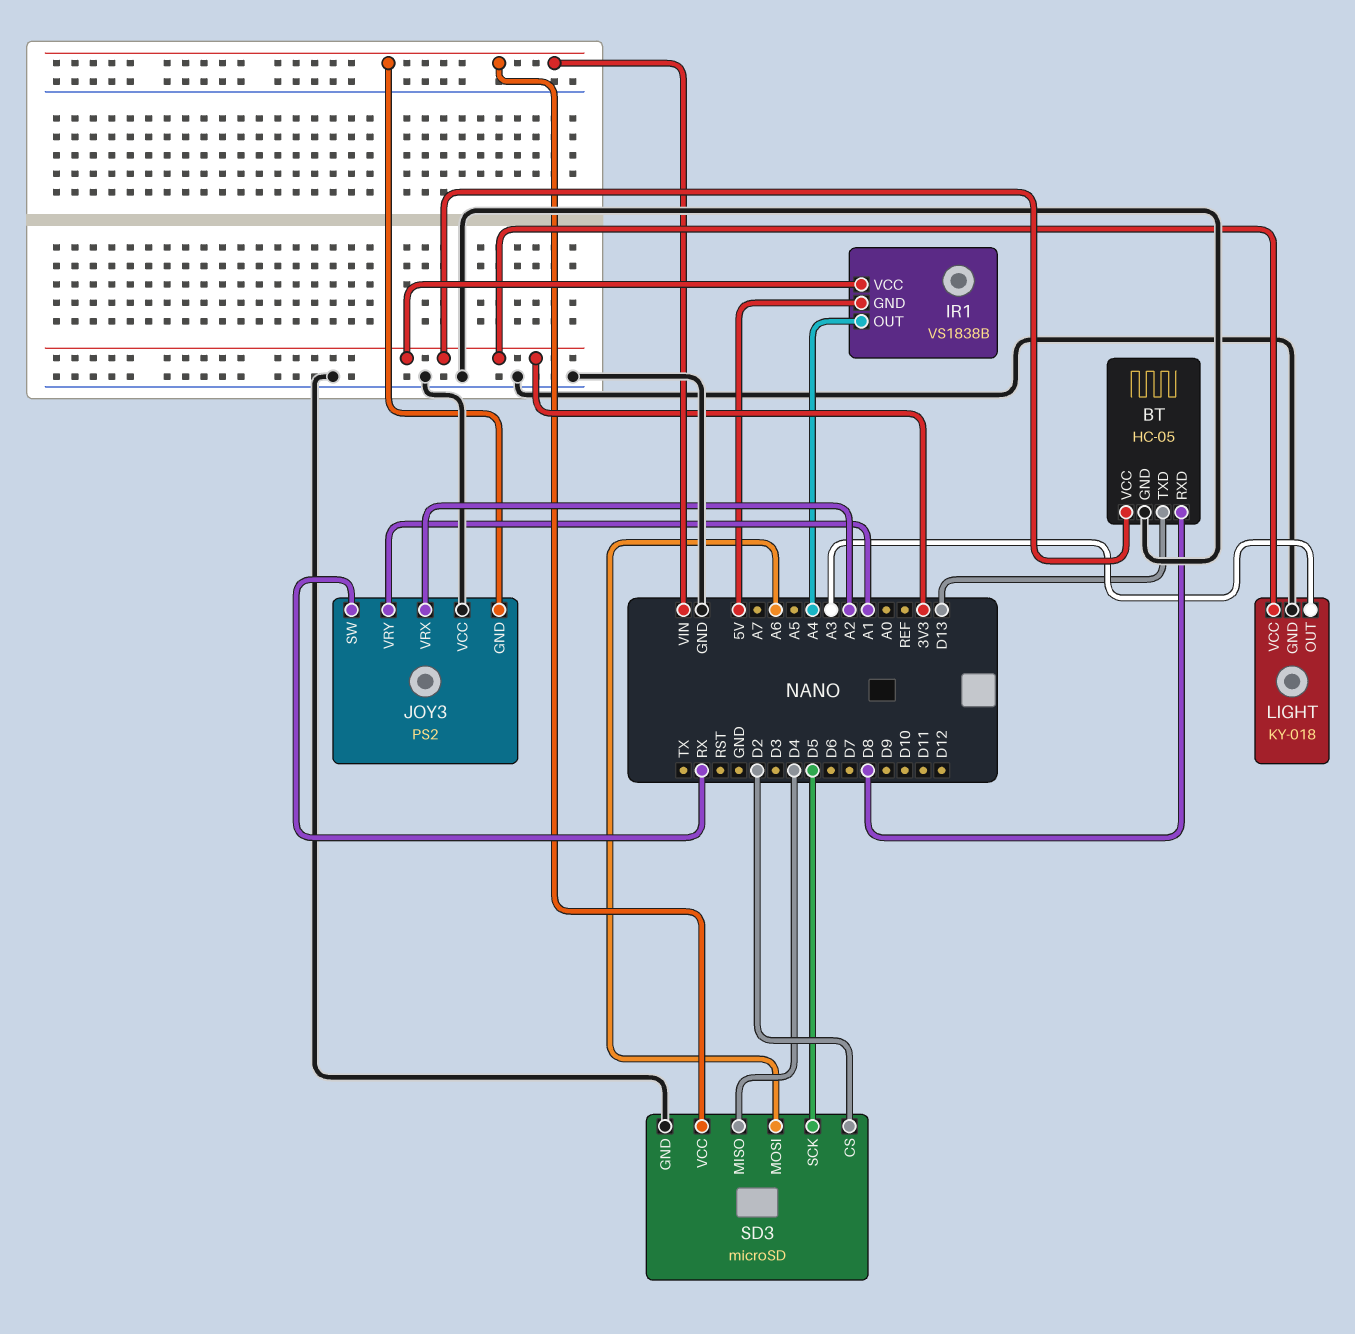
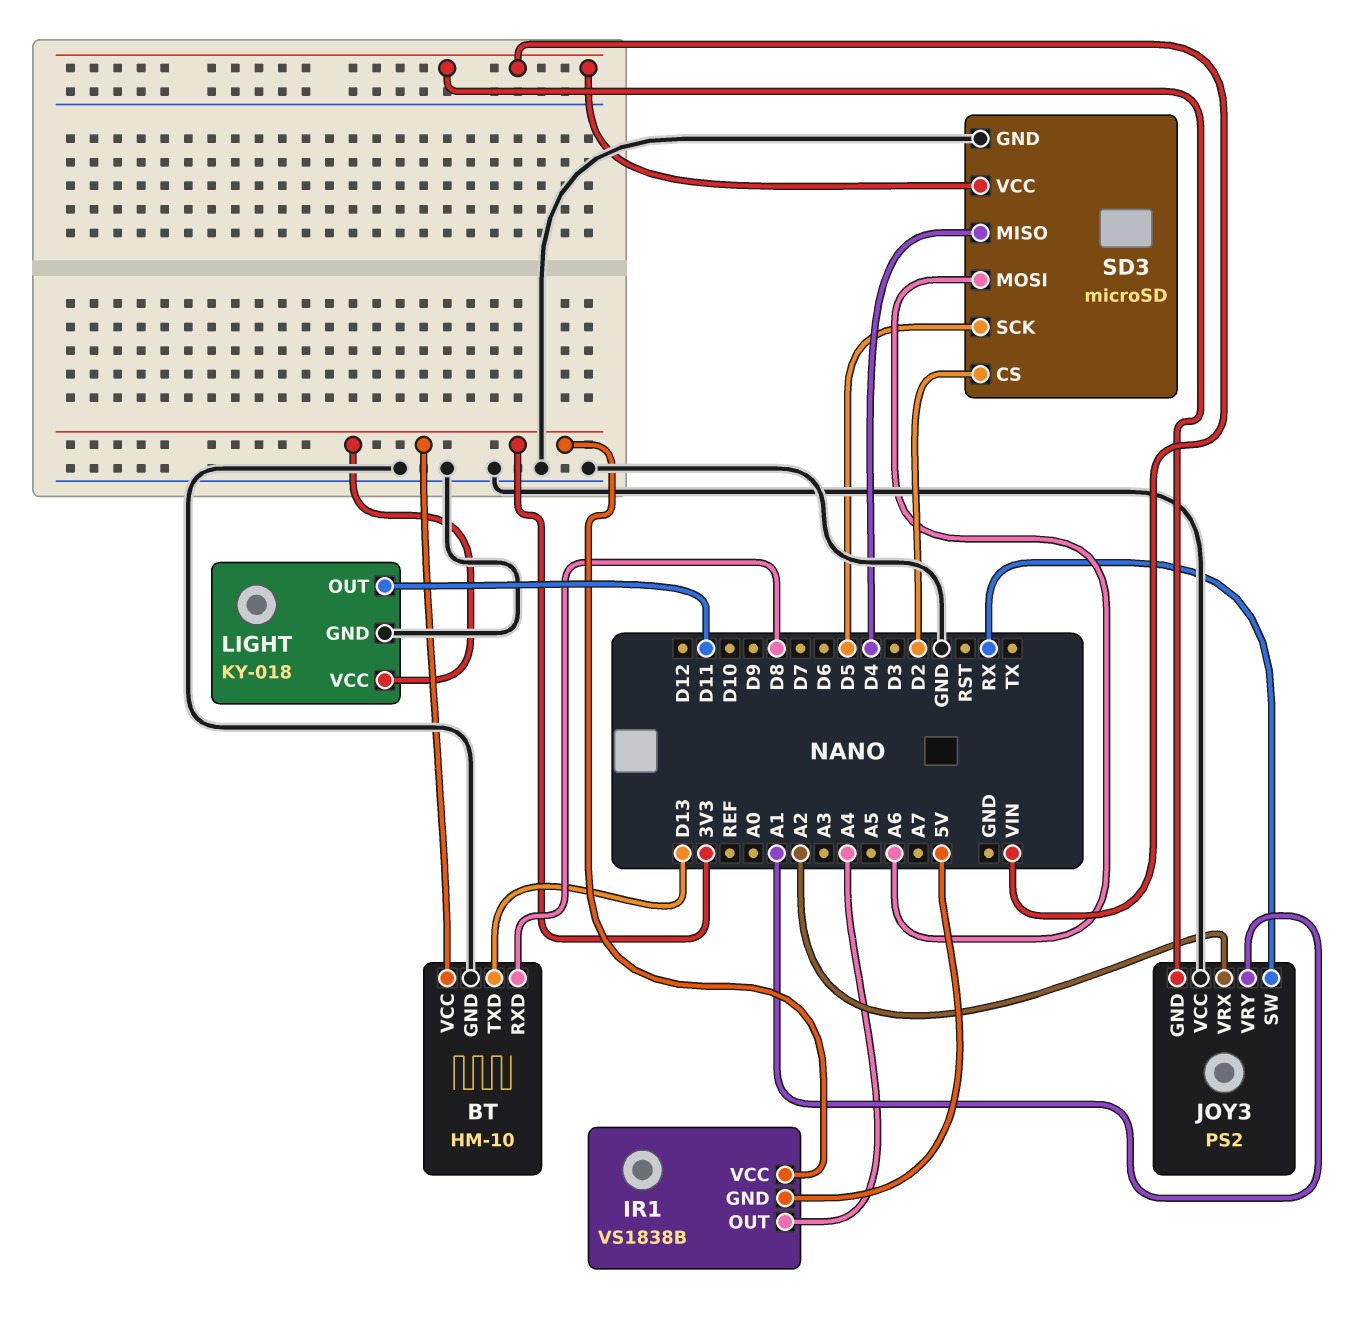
BT: HC-05 -> HM-10
LIGHT pin OUT: A3 -> D11

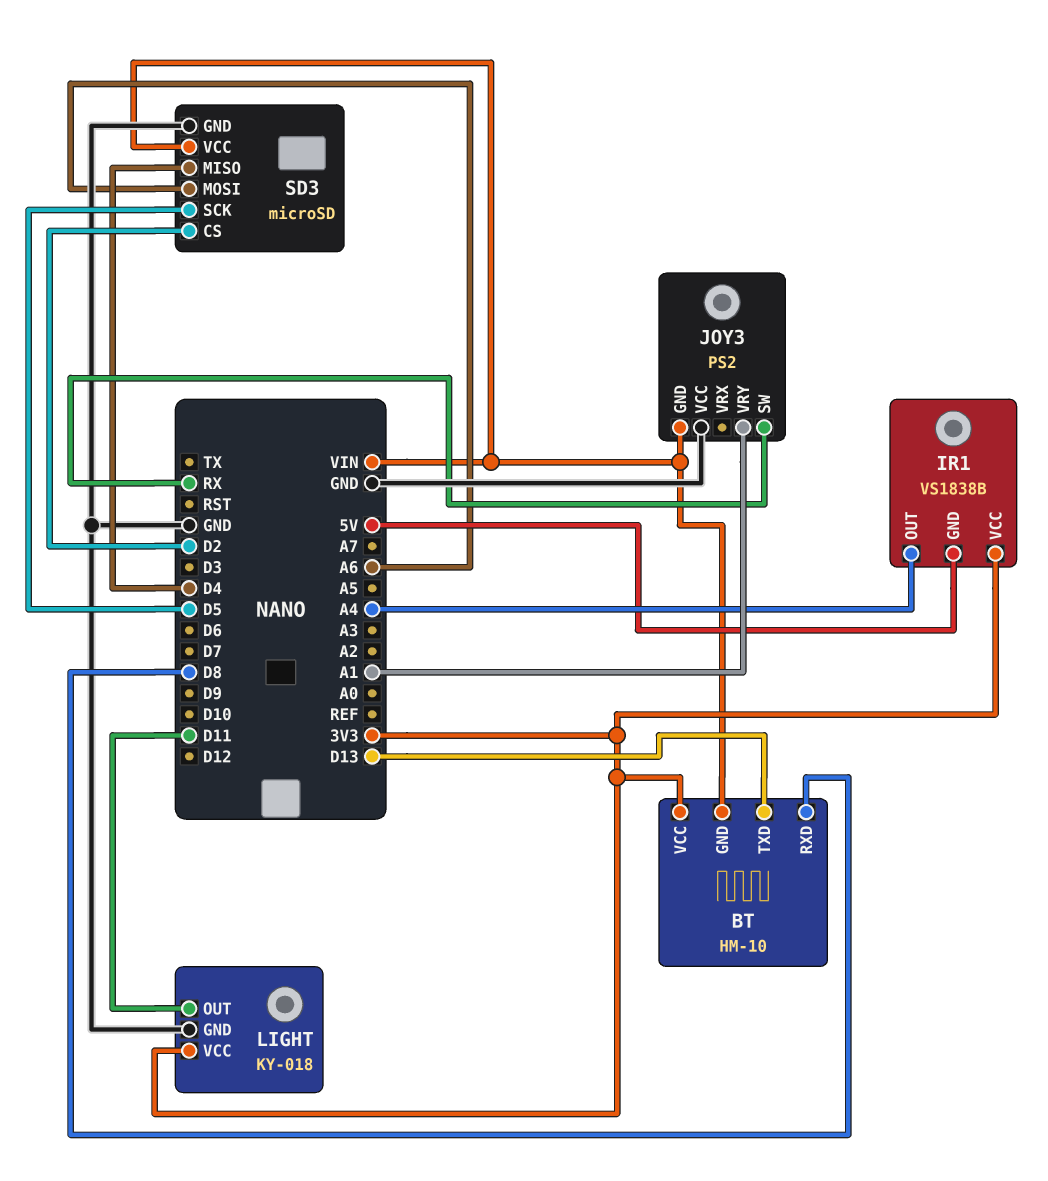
BT pin GND: GND -> VIN
JOY3 pin VRX: A2 -> none

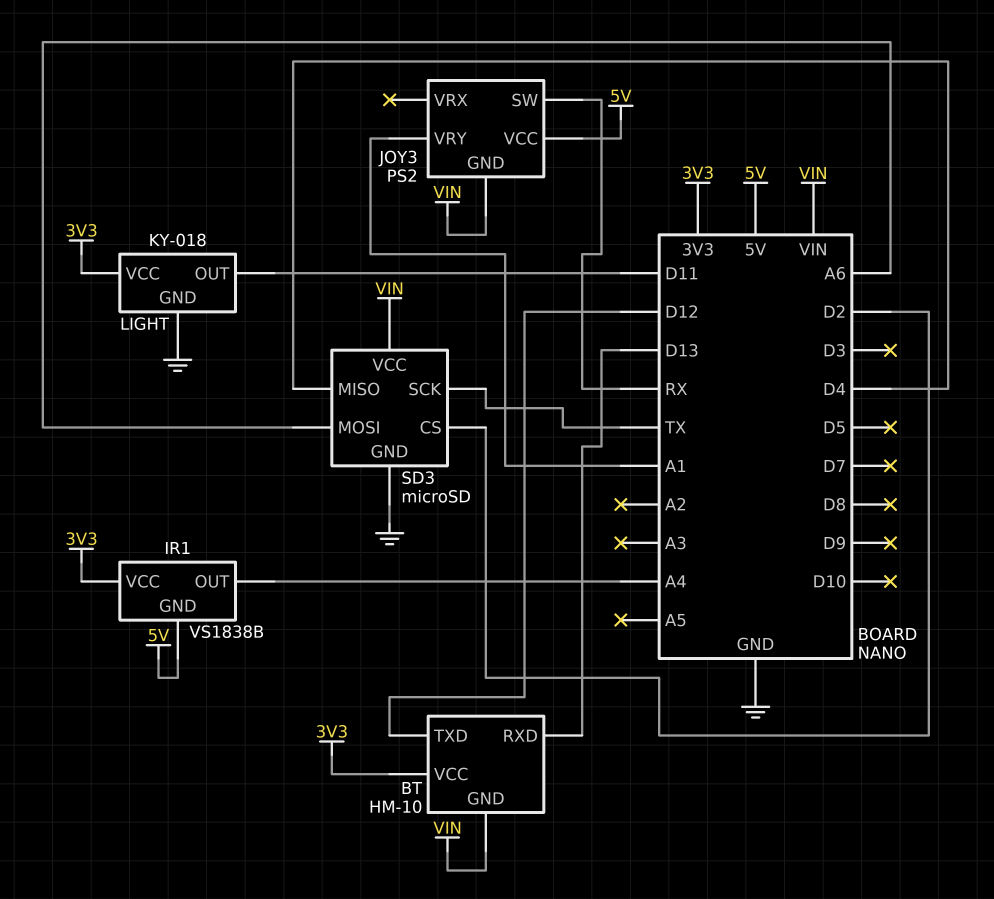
BT pin RXD: D8 -> D13
BT pin TXD: D13 -> D12
JOY3 pin VCC: GND -> 5V
SD3 pin SCK: D5 -> TX

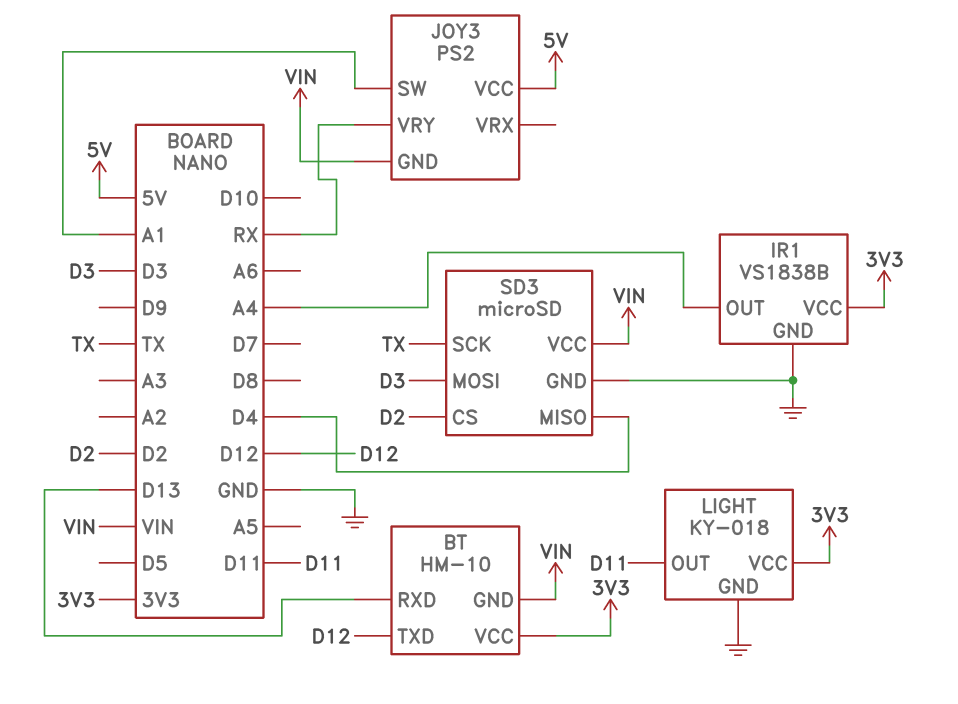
IR1 pin GND: 5V -> GND
JOY3 pin SW: RX -> A1
JOY3 pin VRY: A1 -> RX
SD3 pin MOSI: A6 -> D3

